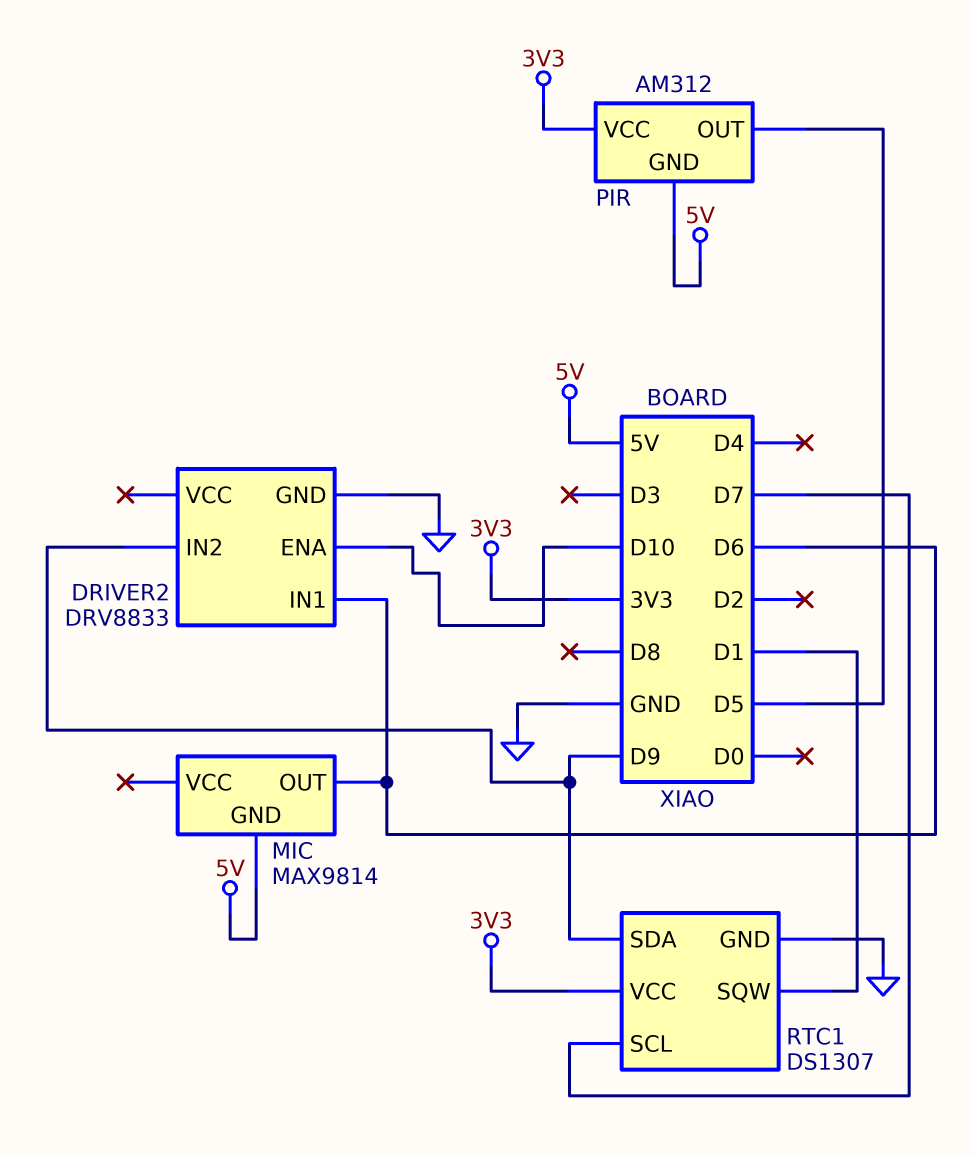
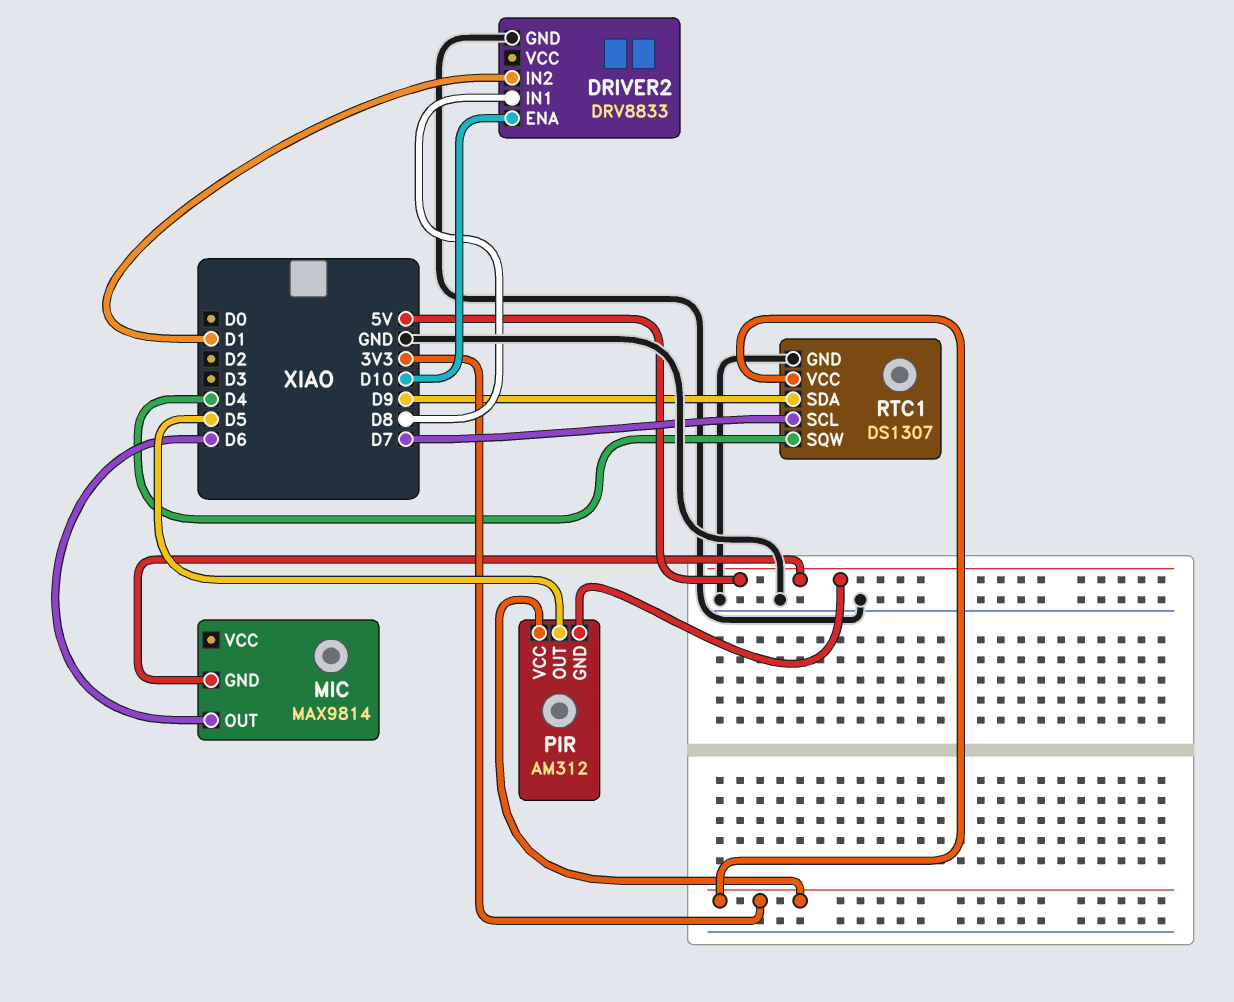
DRIVER2 pin IN1: D6 -> D8
DRIVER2 pin IN2: D9 -> D1
RTC1 pin SQW: D1 -> D4

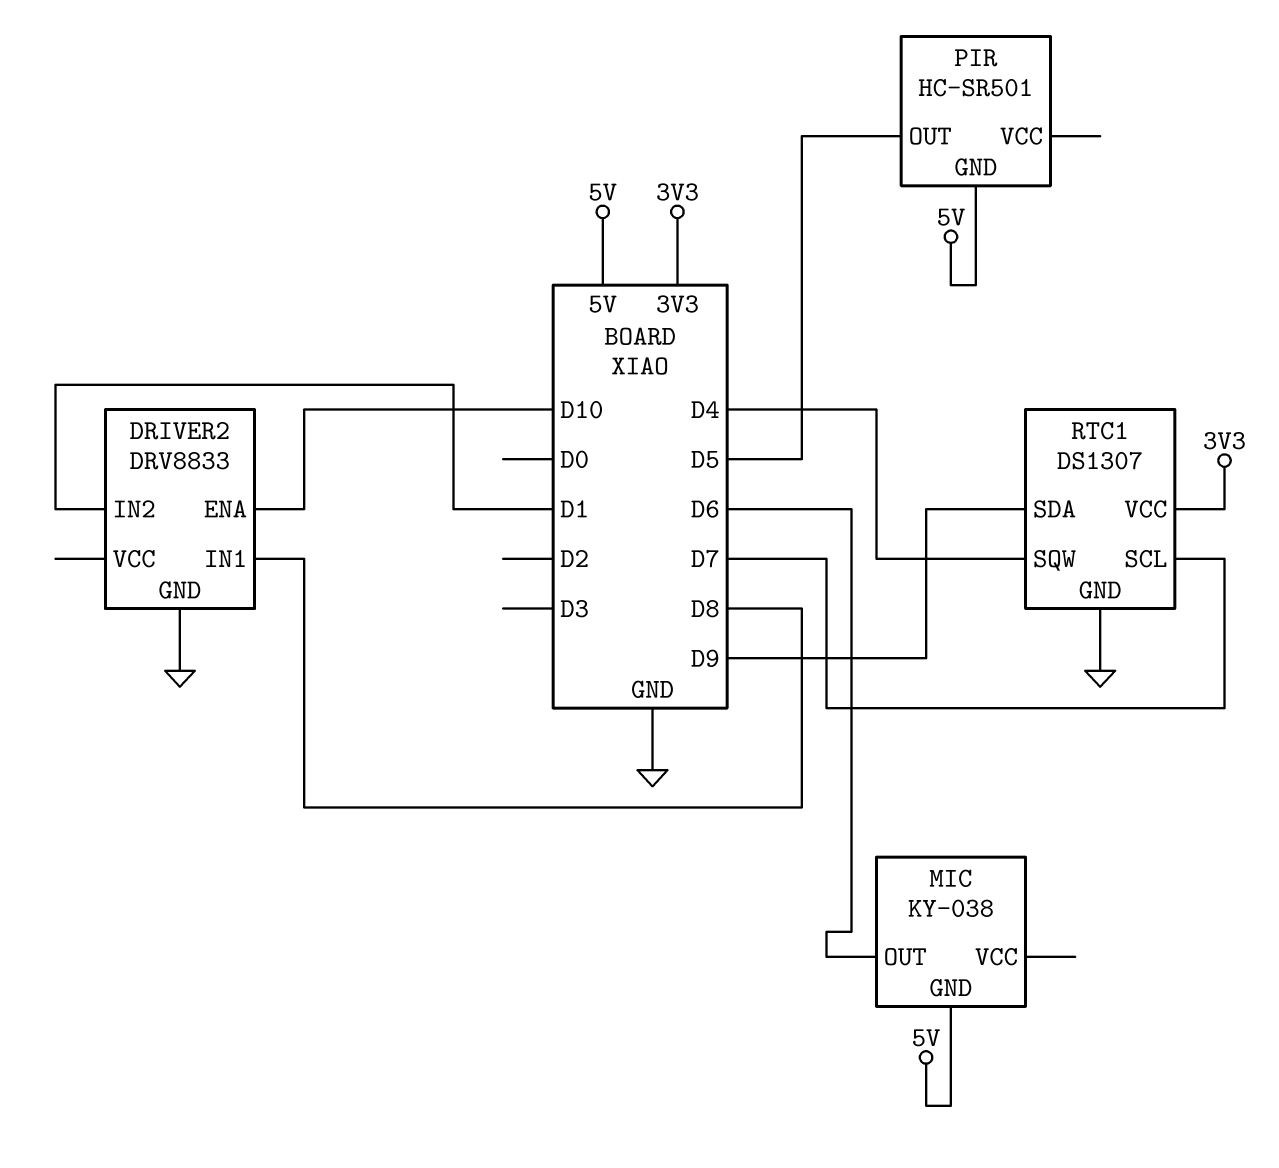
MIC: MAX9814 -> KY-038
PIR: AM312 -> HC-SR501
PIR pin VCC: 3V3 -> none

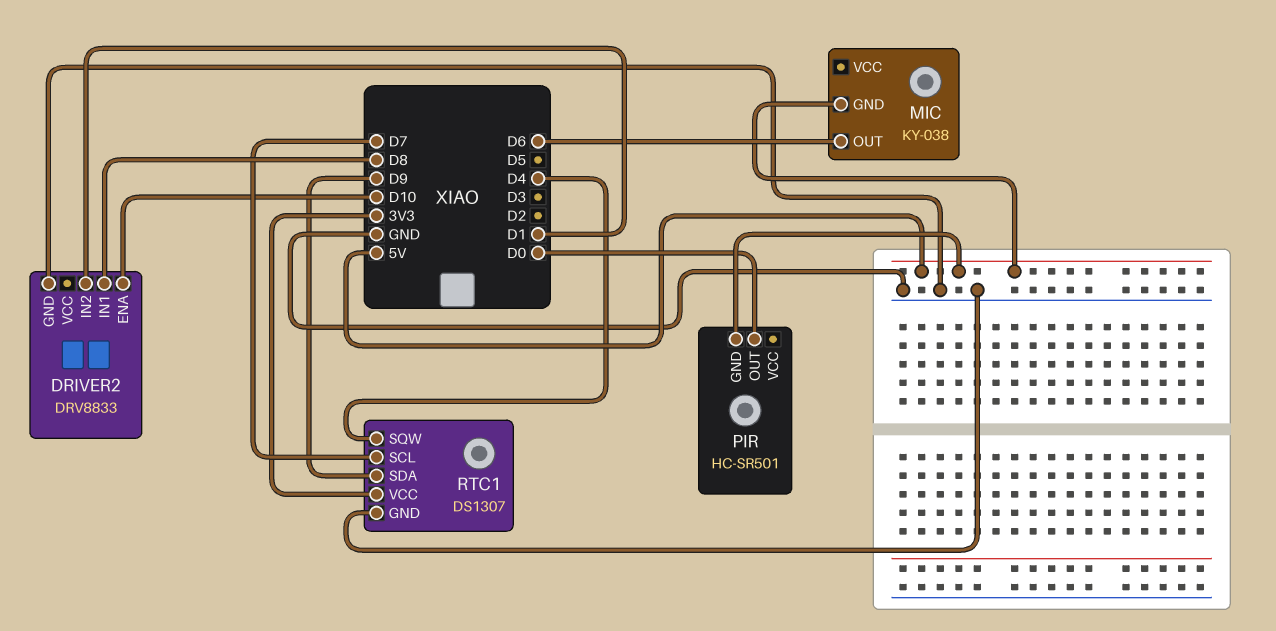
PIR pin OUT: D5 -> D0

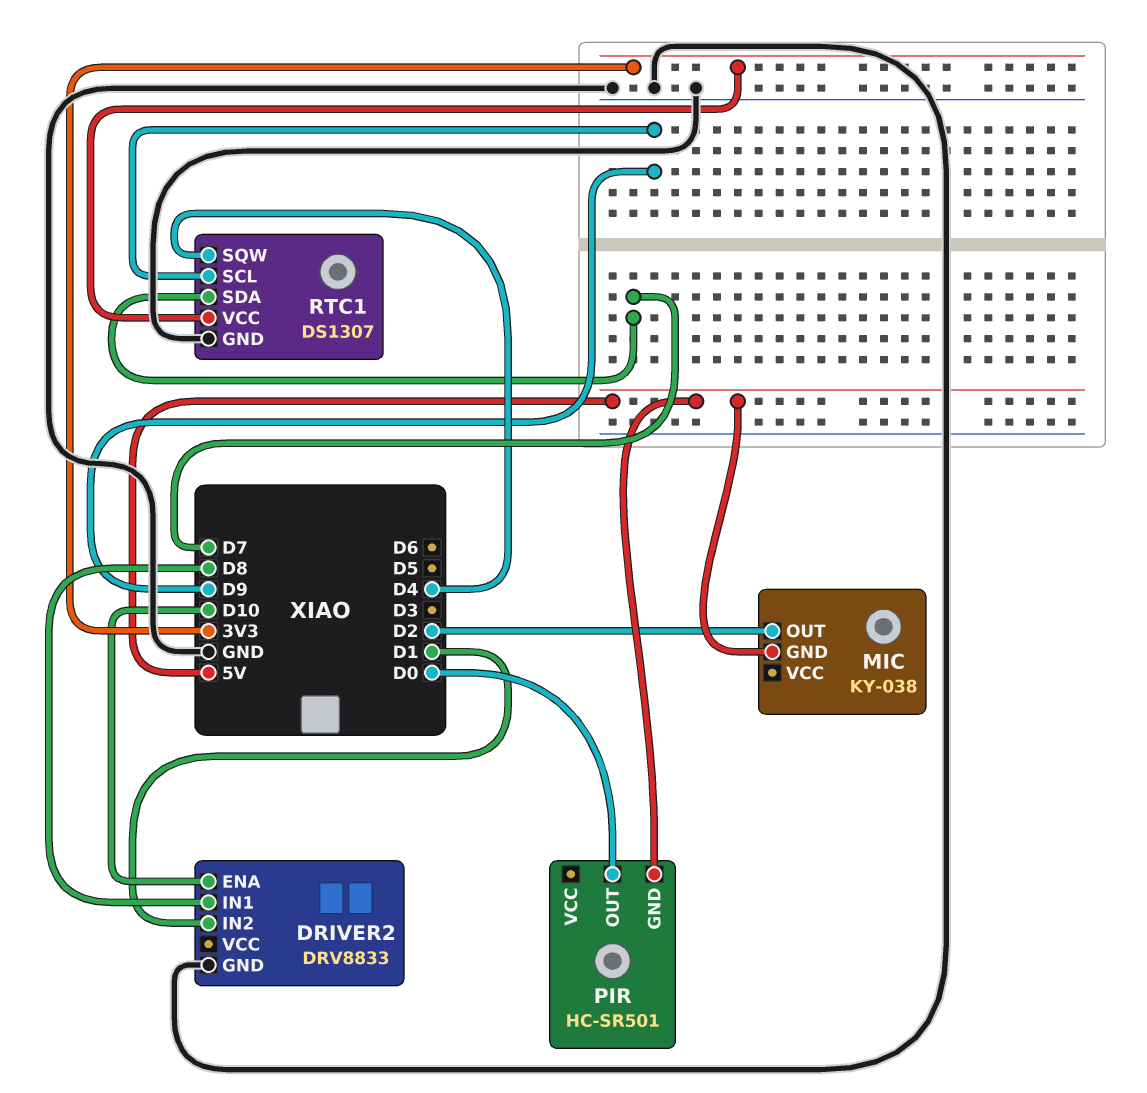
MIC pin OUT: D6 -> D2
RTC1 pin SCL: D7 -> D9
RTC1 pin SDA: D9 -> D7

